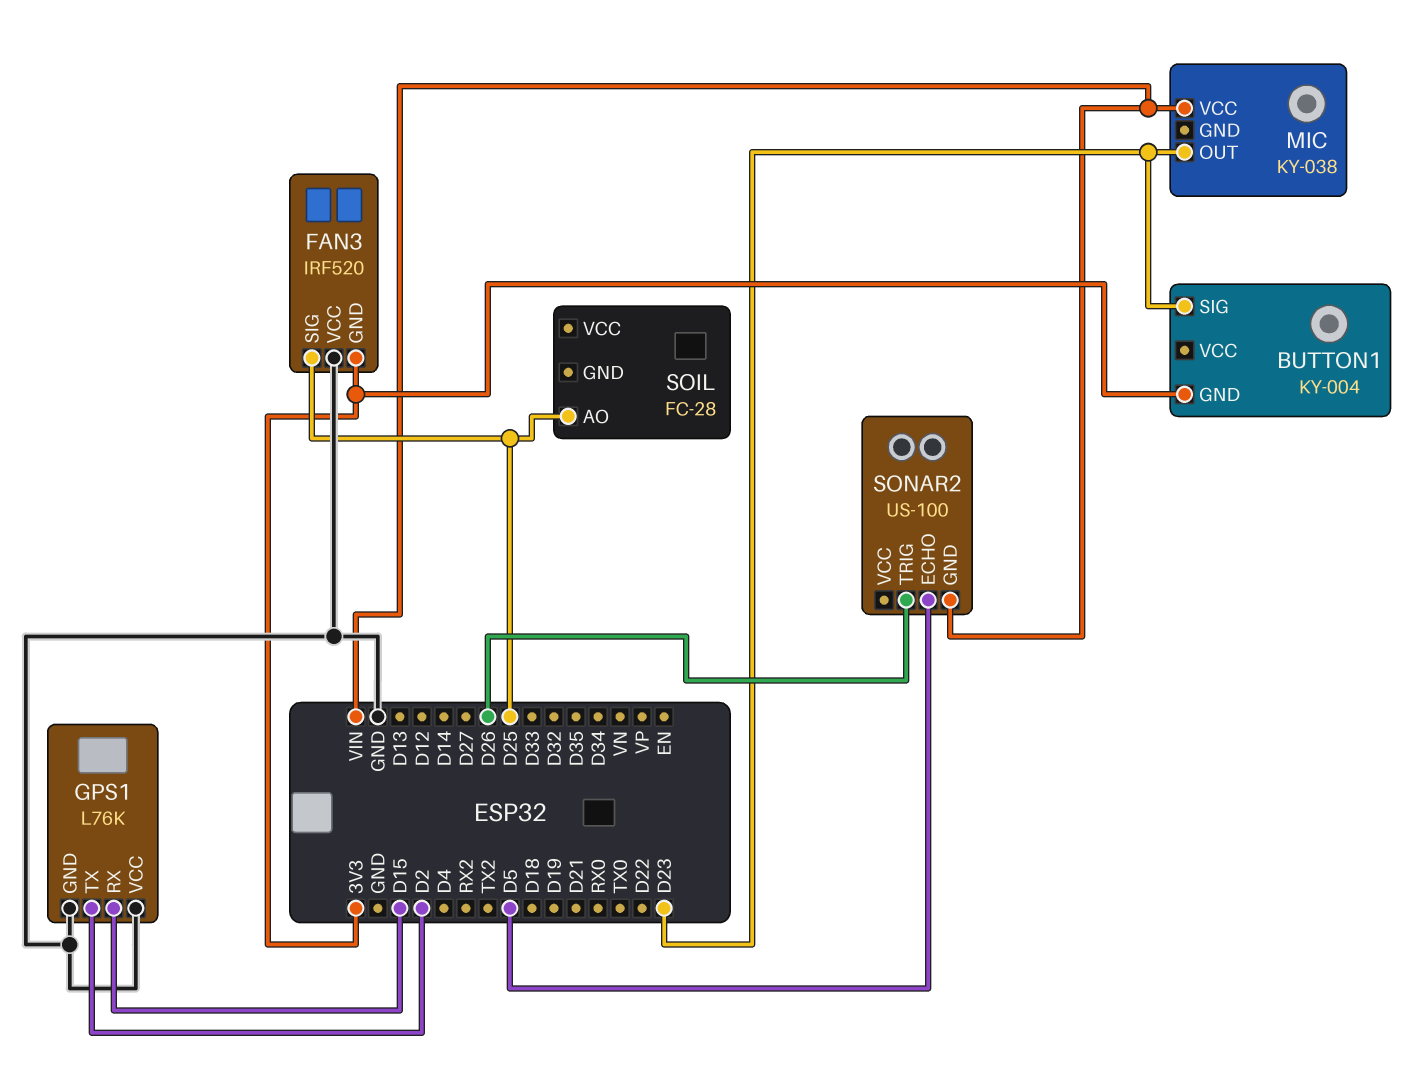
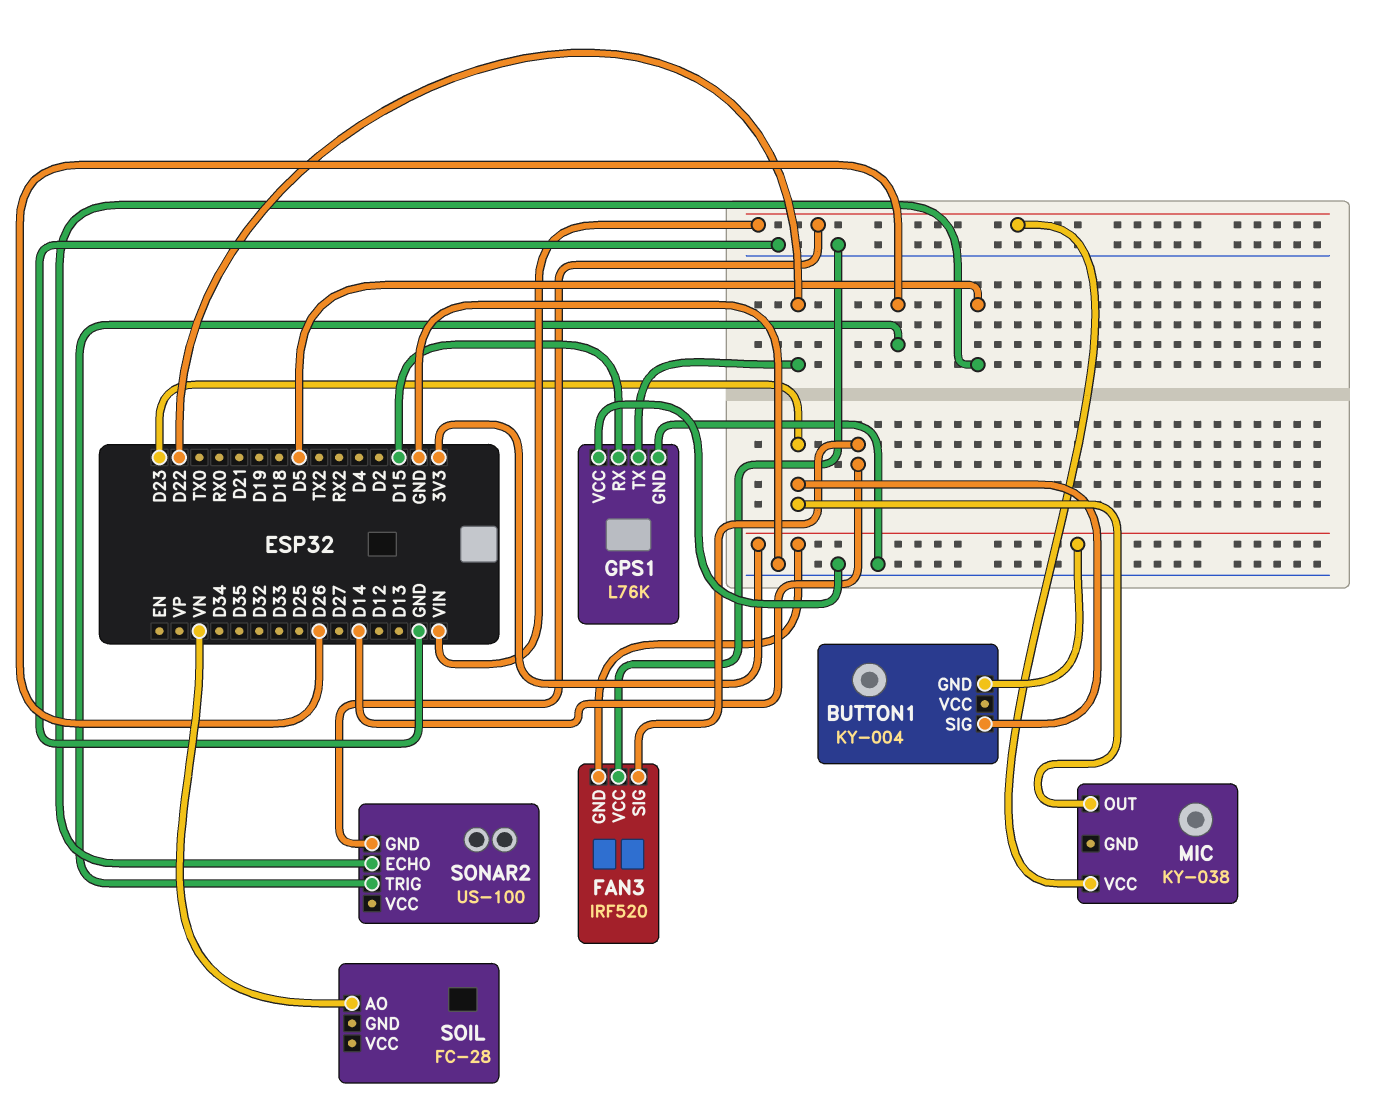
FAN3 pin SIG: D25 -> D14
GPS1 pin TX: D2 -> D22
SOIL pin AO: D25 -> VN

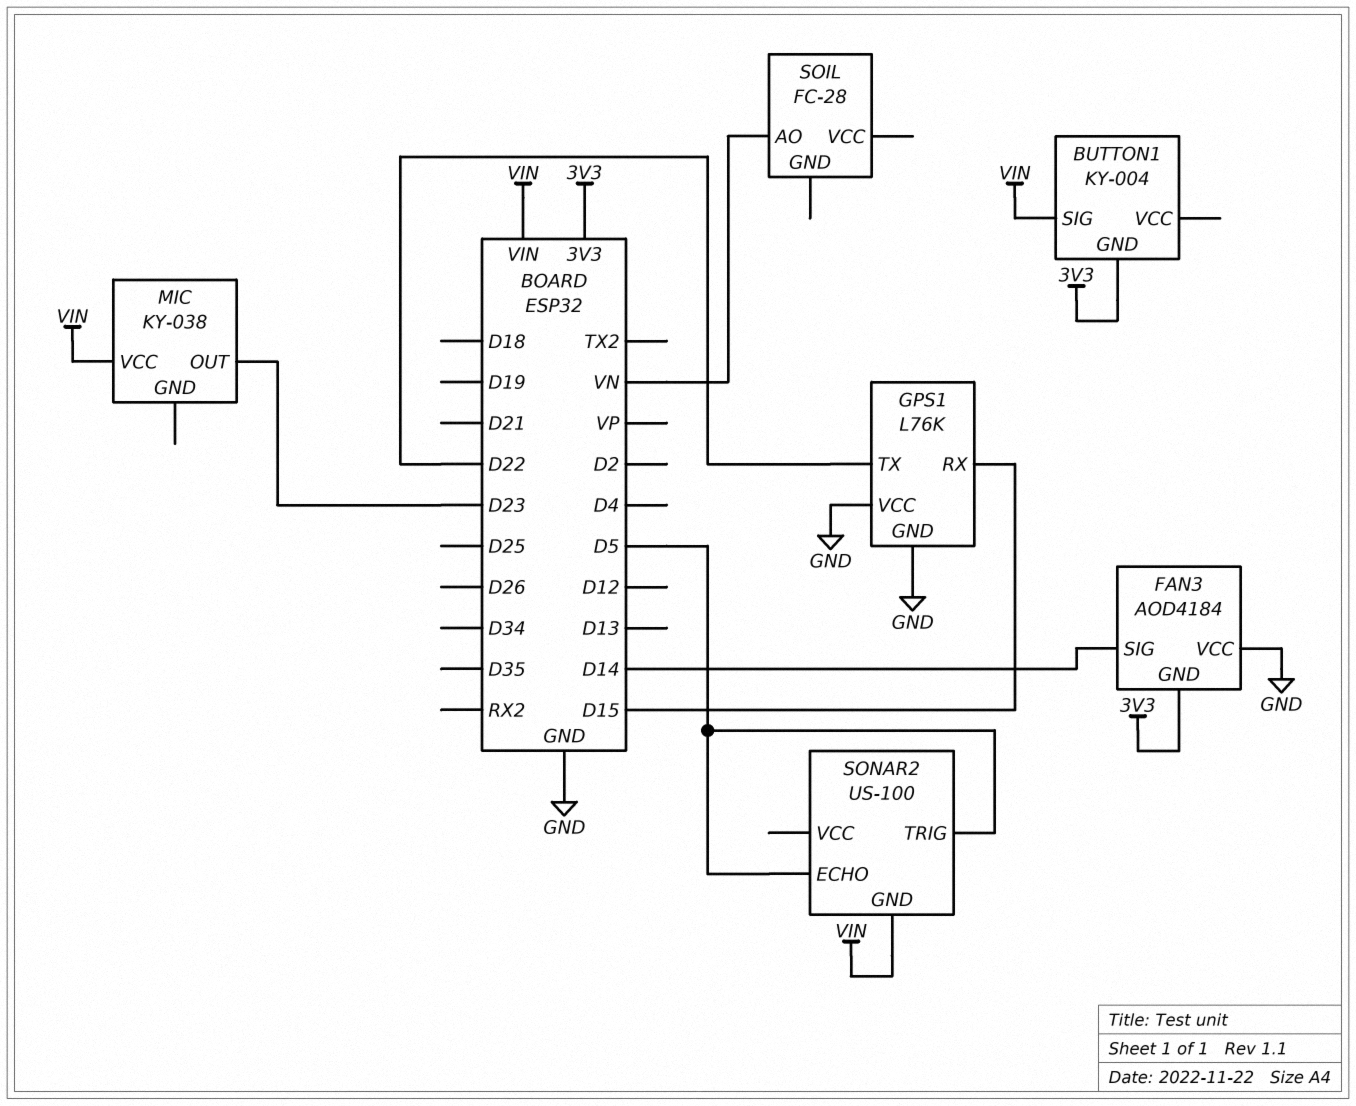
BUTTON1 pin SIG: D23 -> VIN
FAN3: IRF520 -> AOD4184
SONAR2 pin TRIG: D26 -> D5

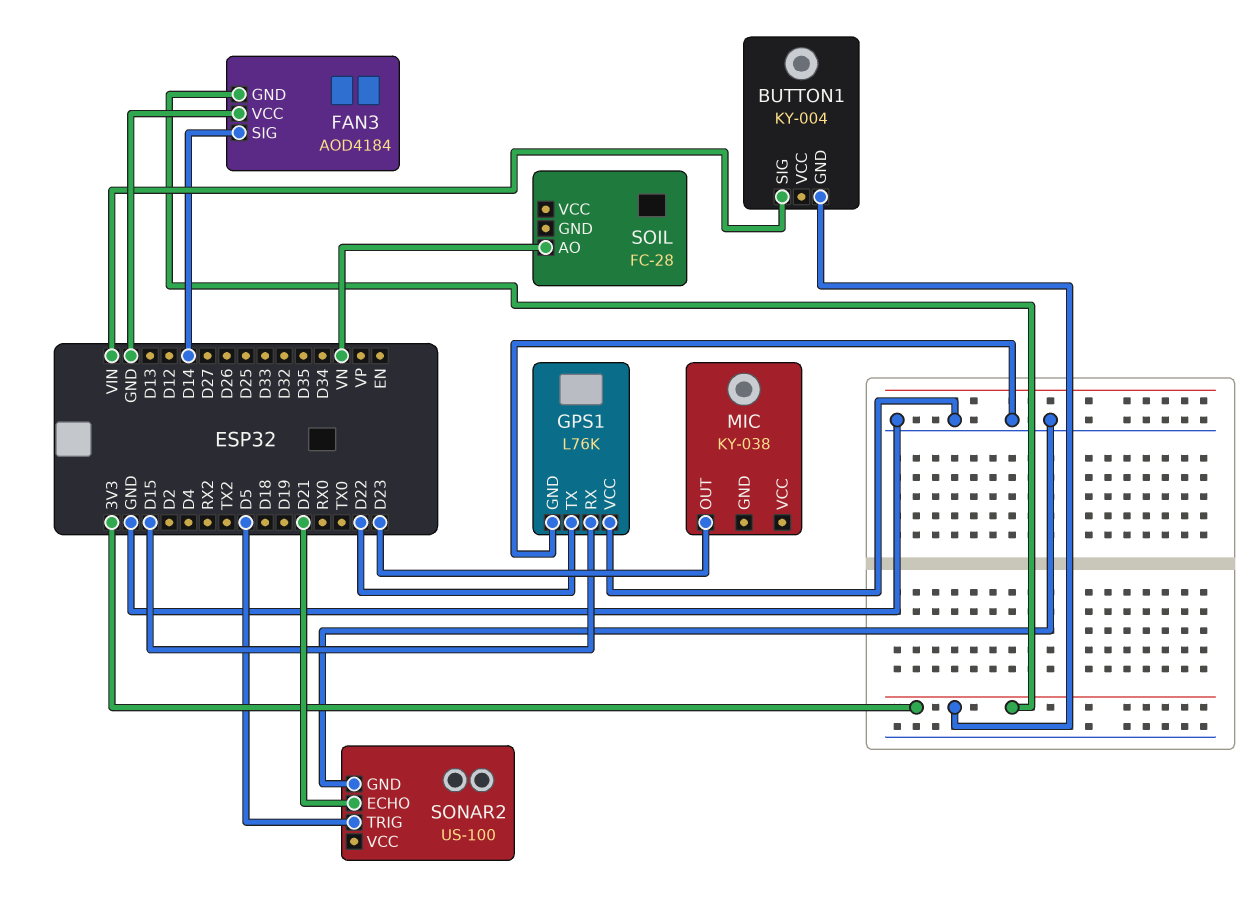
MIC pin VCC: VIN -> none
SONAR2 pin ECHO: D5 -> D21
SONAR2 pin GND: VIN -> GND

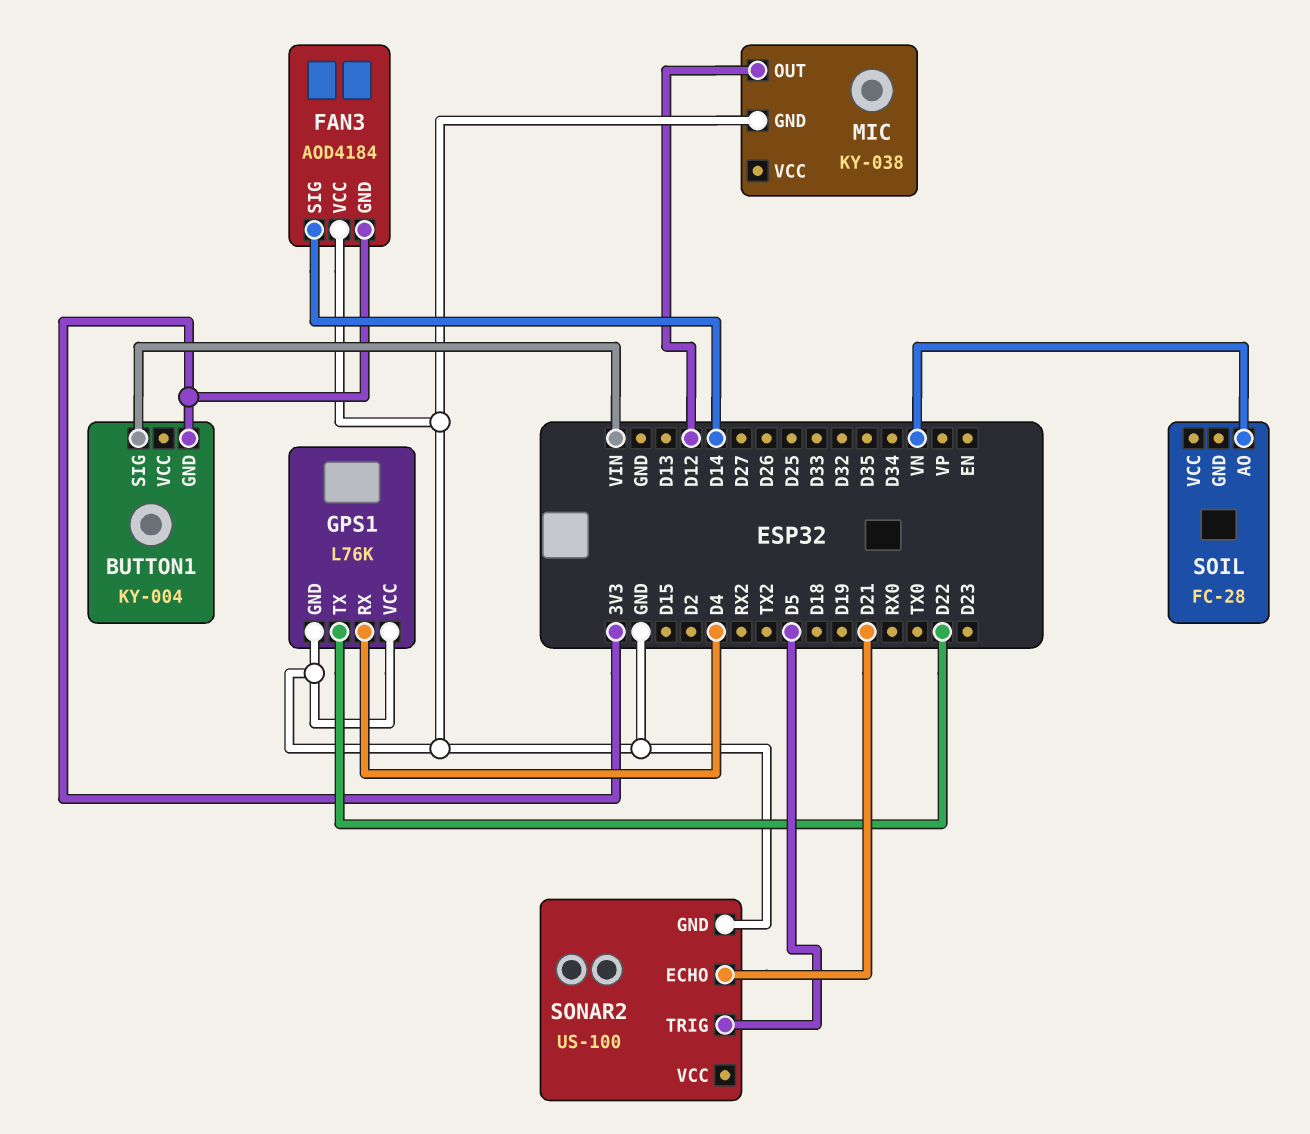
GPS1 pin RX: D15 -> D4
MIC pin GND: none -> GND
MIC pin OUT: D23 -> D12

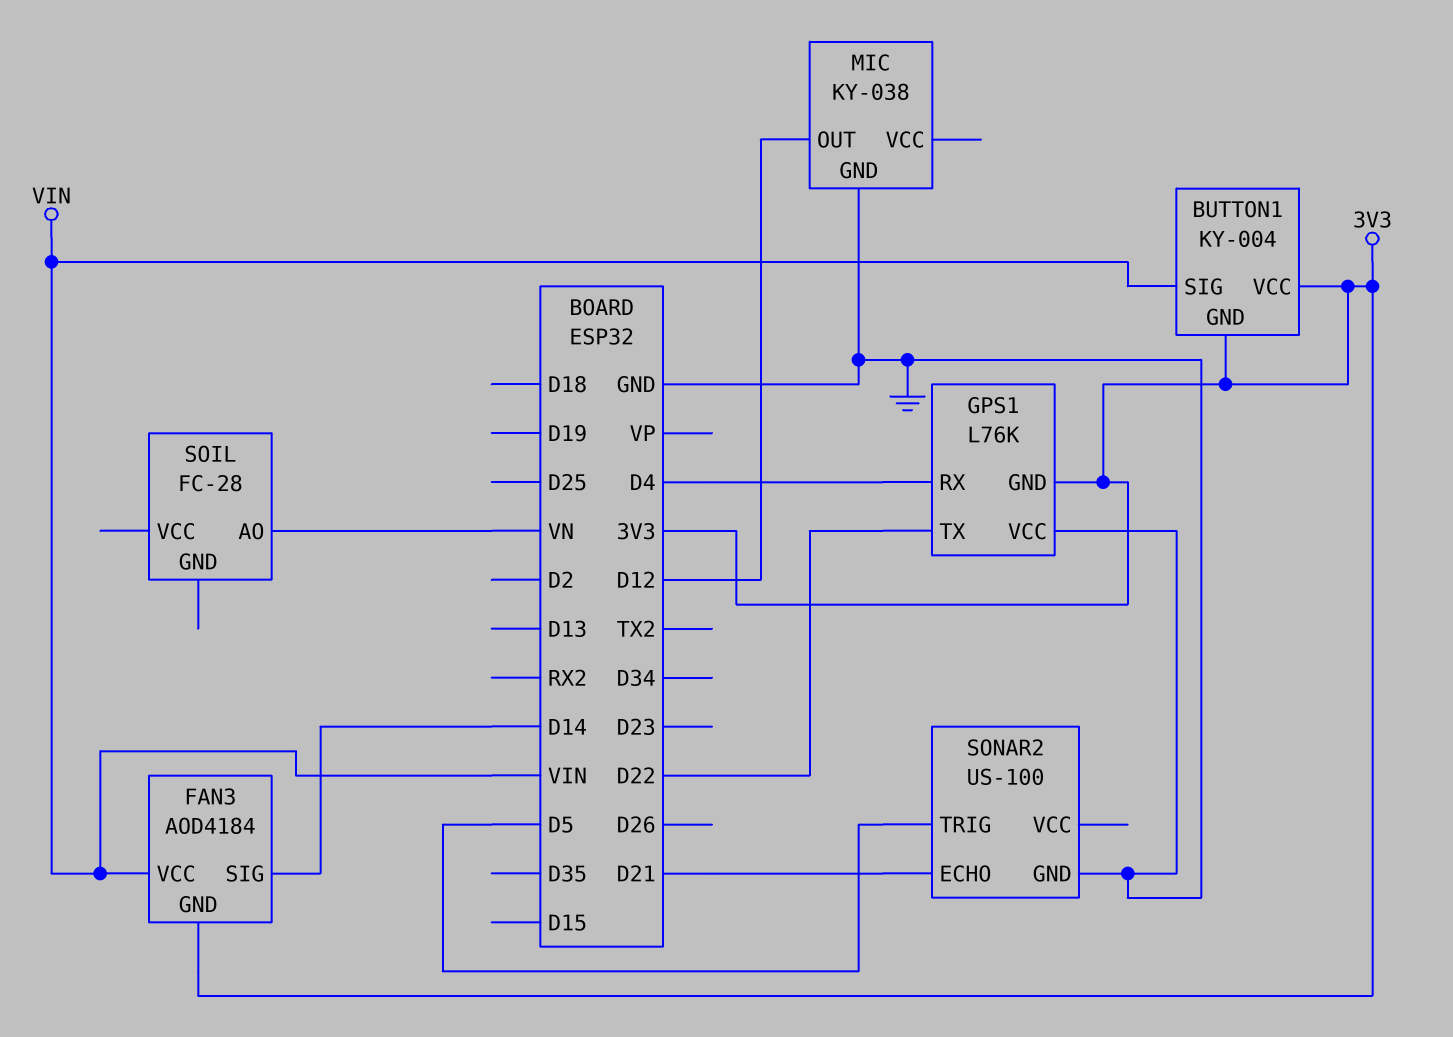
BUTTON1 pin VCC: none -> 3V3
FAN3 pin VCC: GND -> VIN
GPS1 pin GND: GND -> 3V3

